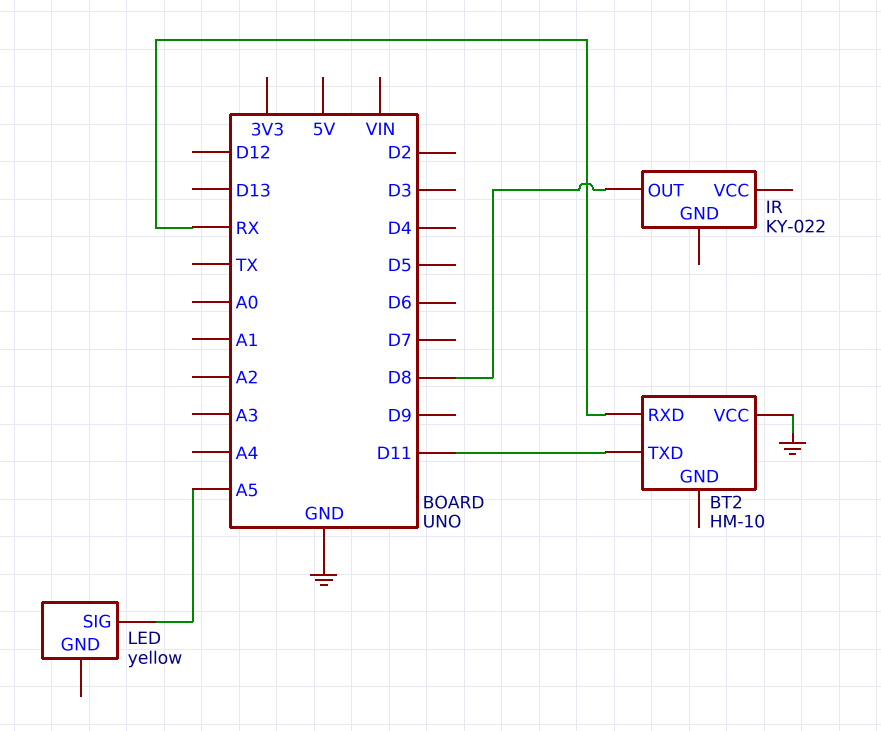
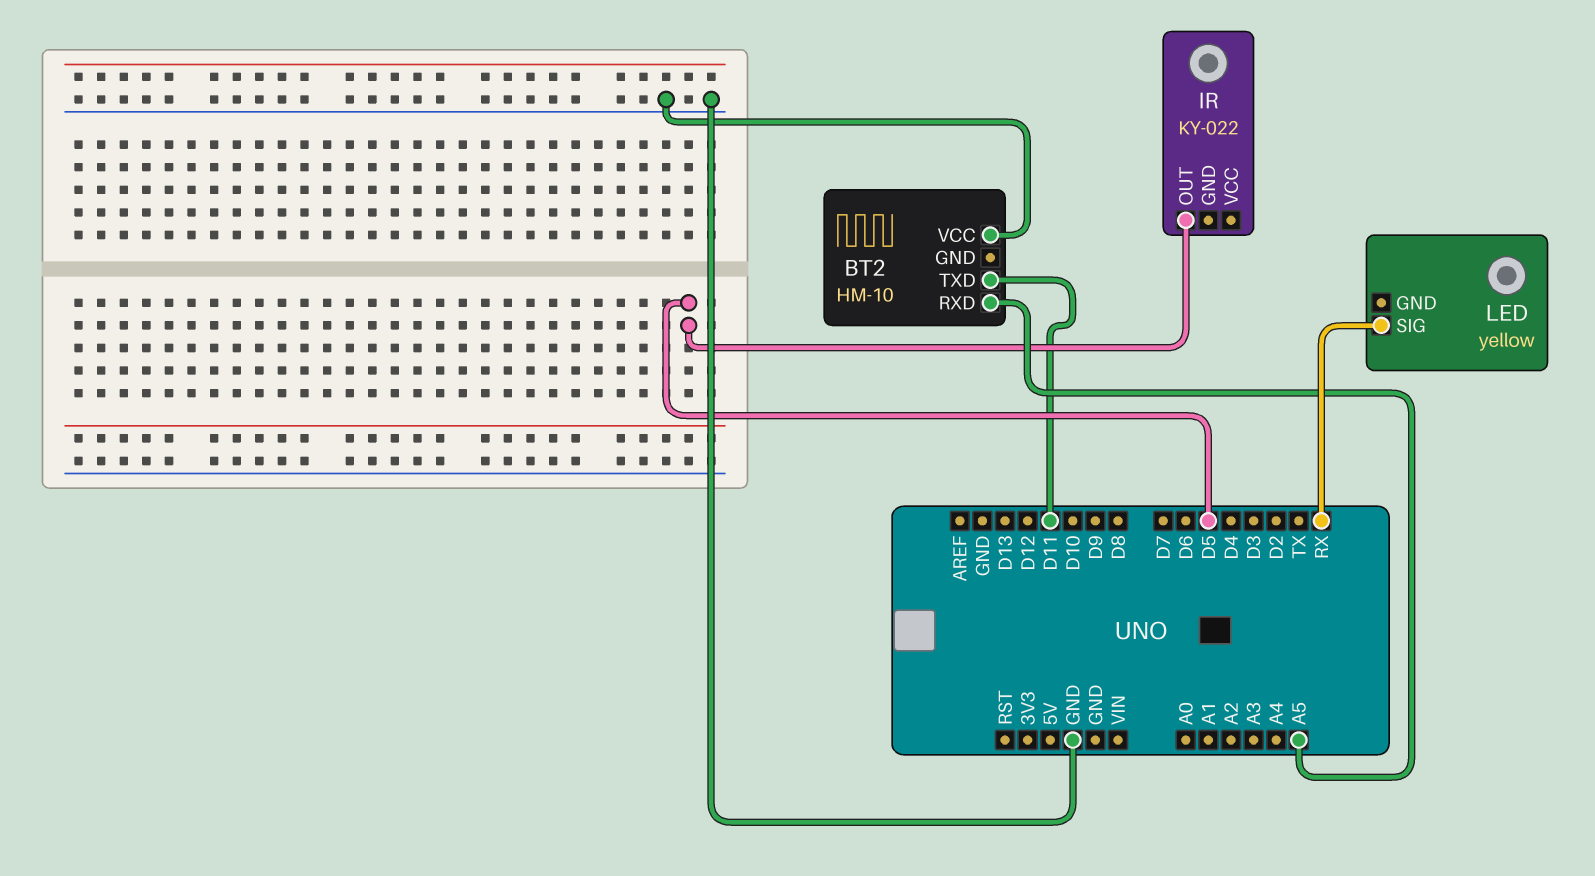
BT2 pin RXD: RX -> A5
IR pin OUT: D8 -> D5
LED pin SIG: A5 -> RX

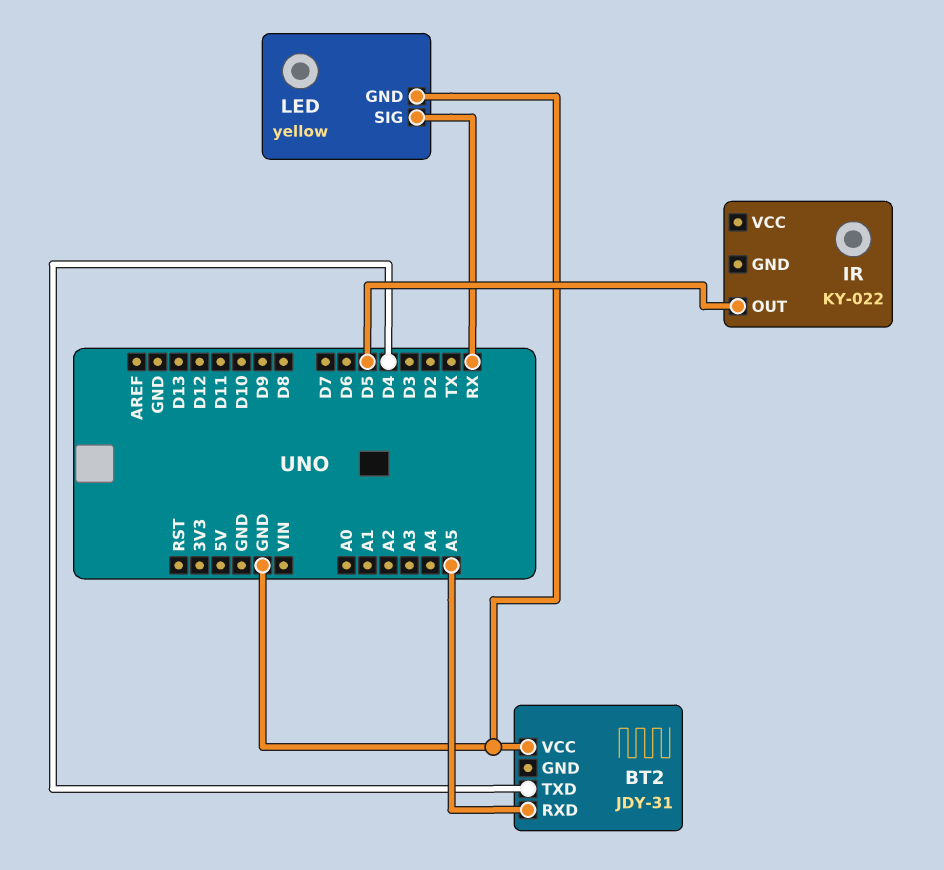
BT2: HM-10 -> JDY-31
BT2 pin TXD: D11 -> D4
LED pin GND: none -> GND

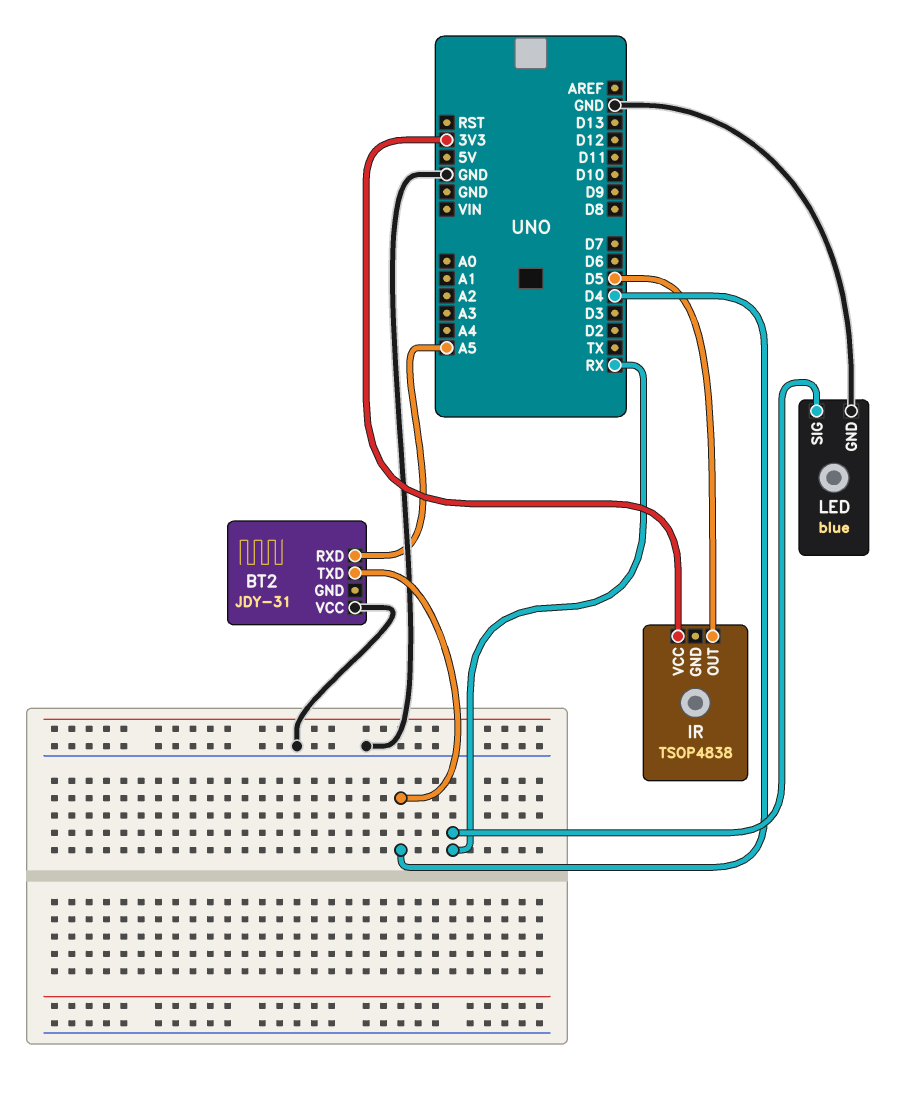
IR: KY-022 -> TSOP4838
IR pin VCC: none -> 3V3
LED: yellow -> blue

